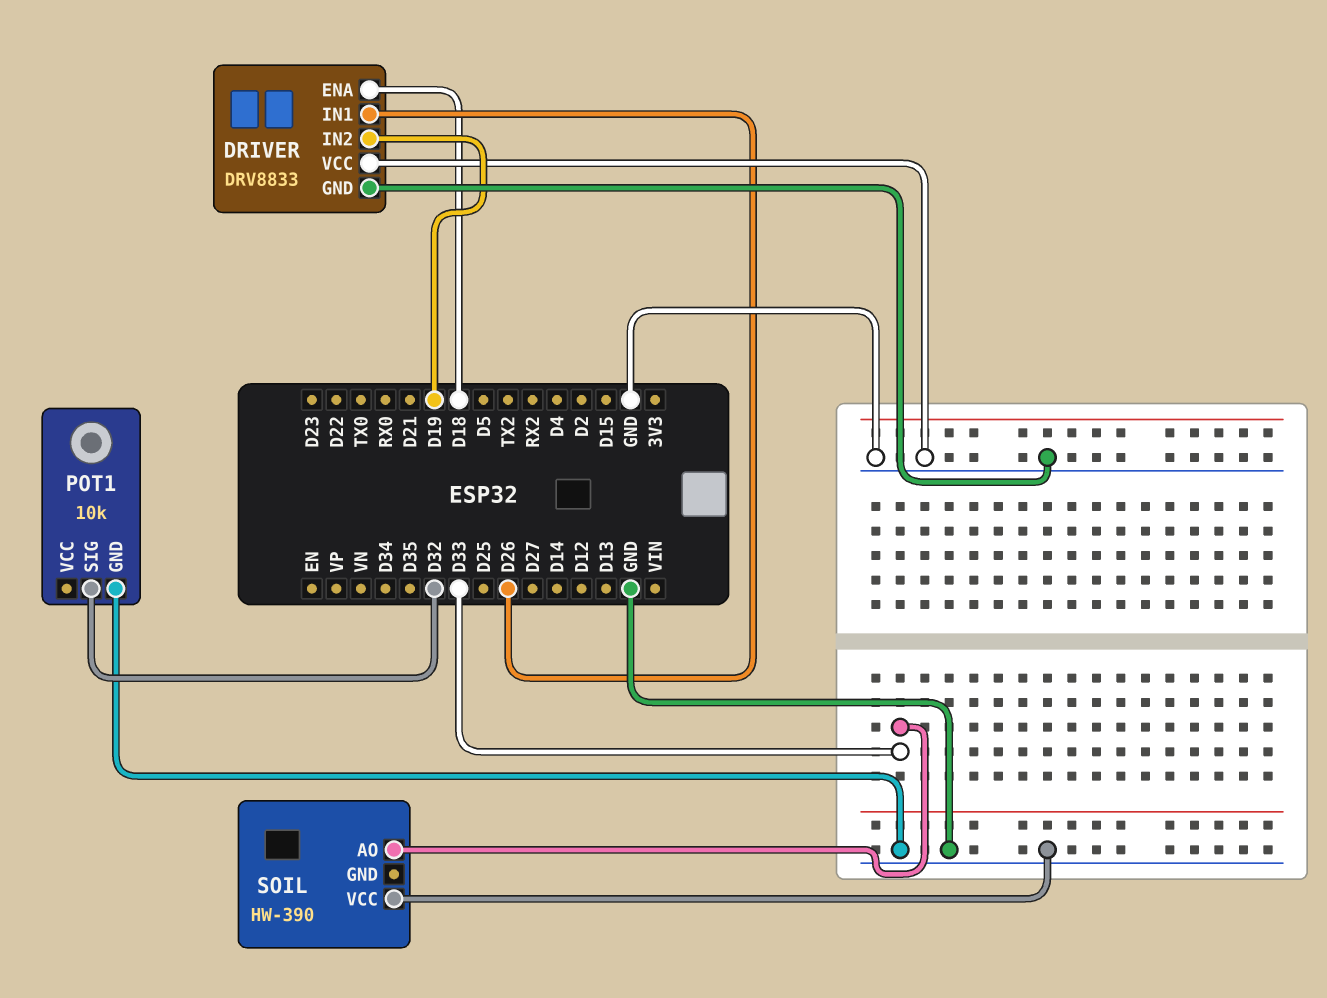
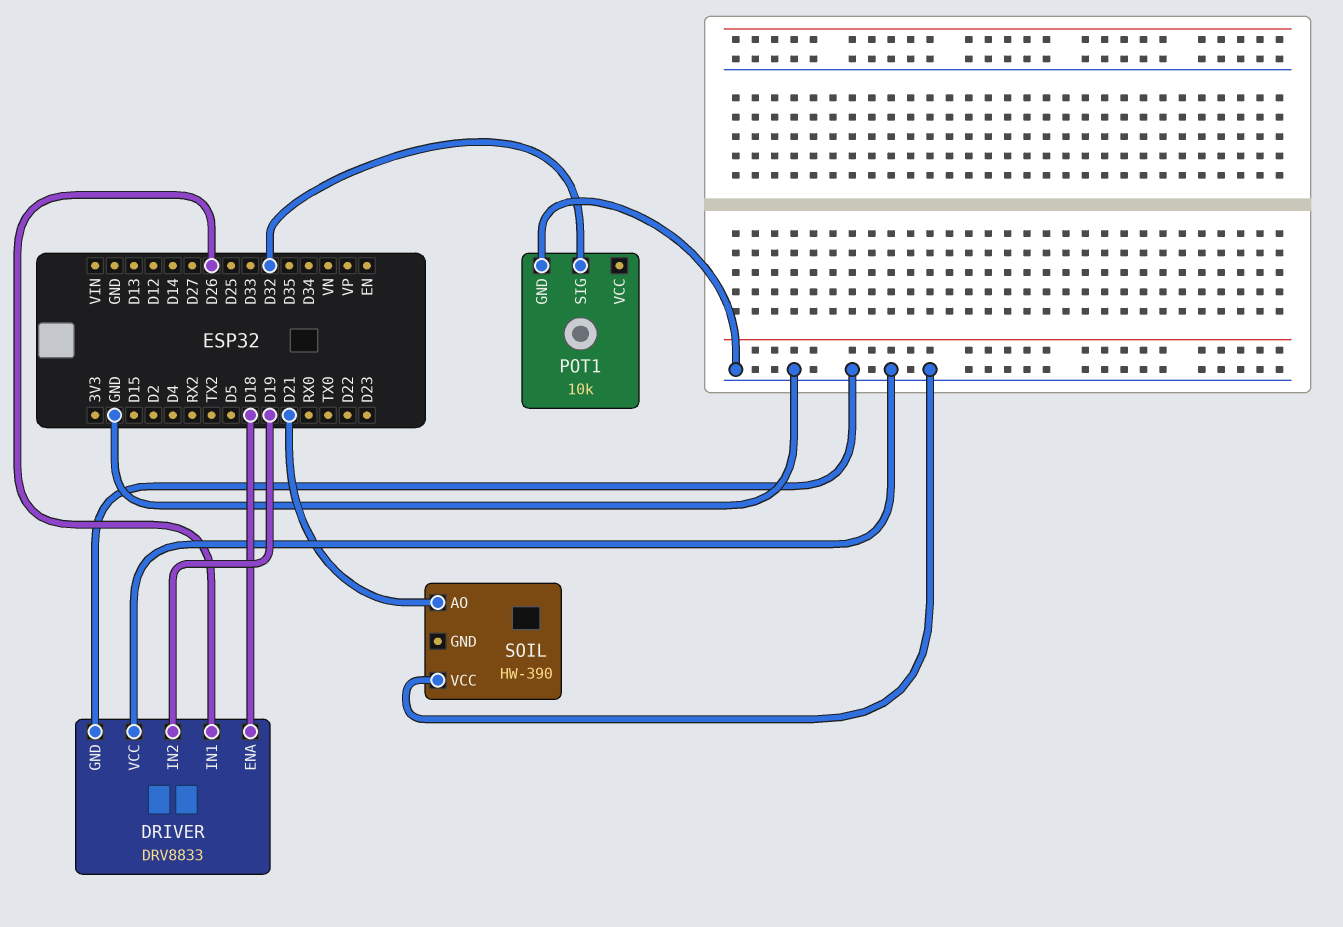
SOIL pin AO: D33 -> D21

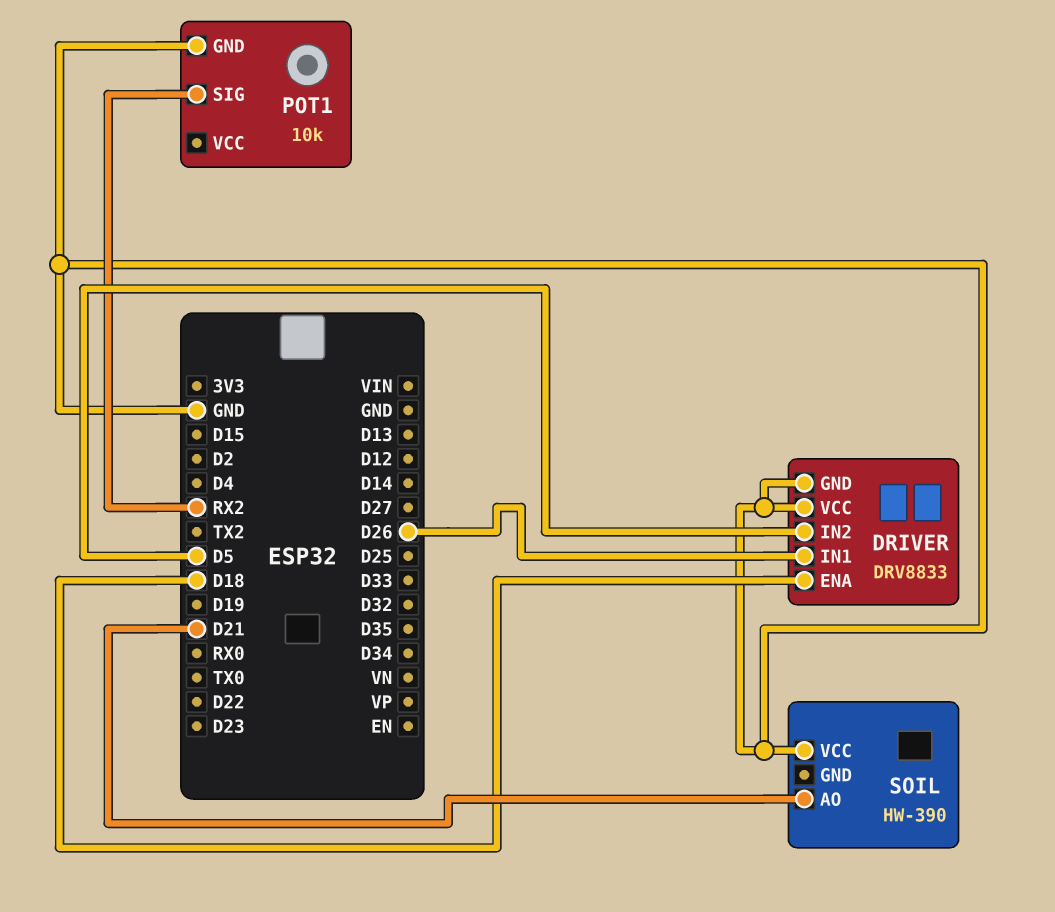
DRIVER pin IN2: D19 -> D5
POT1 pin SIG: D32 -> RX2

